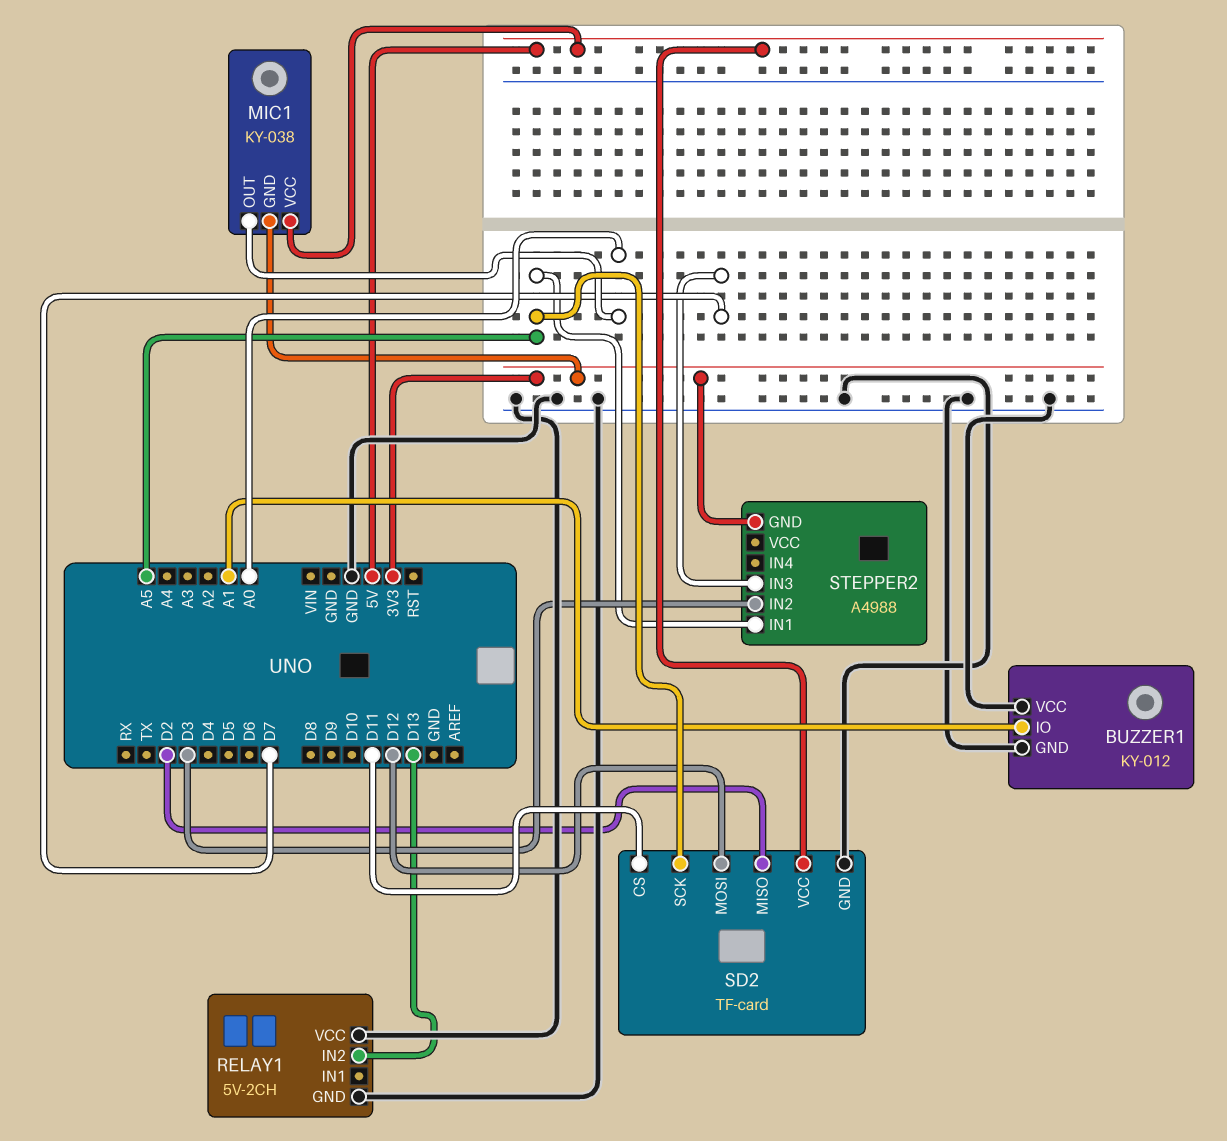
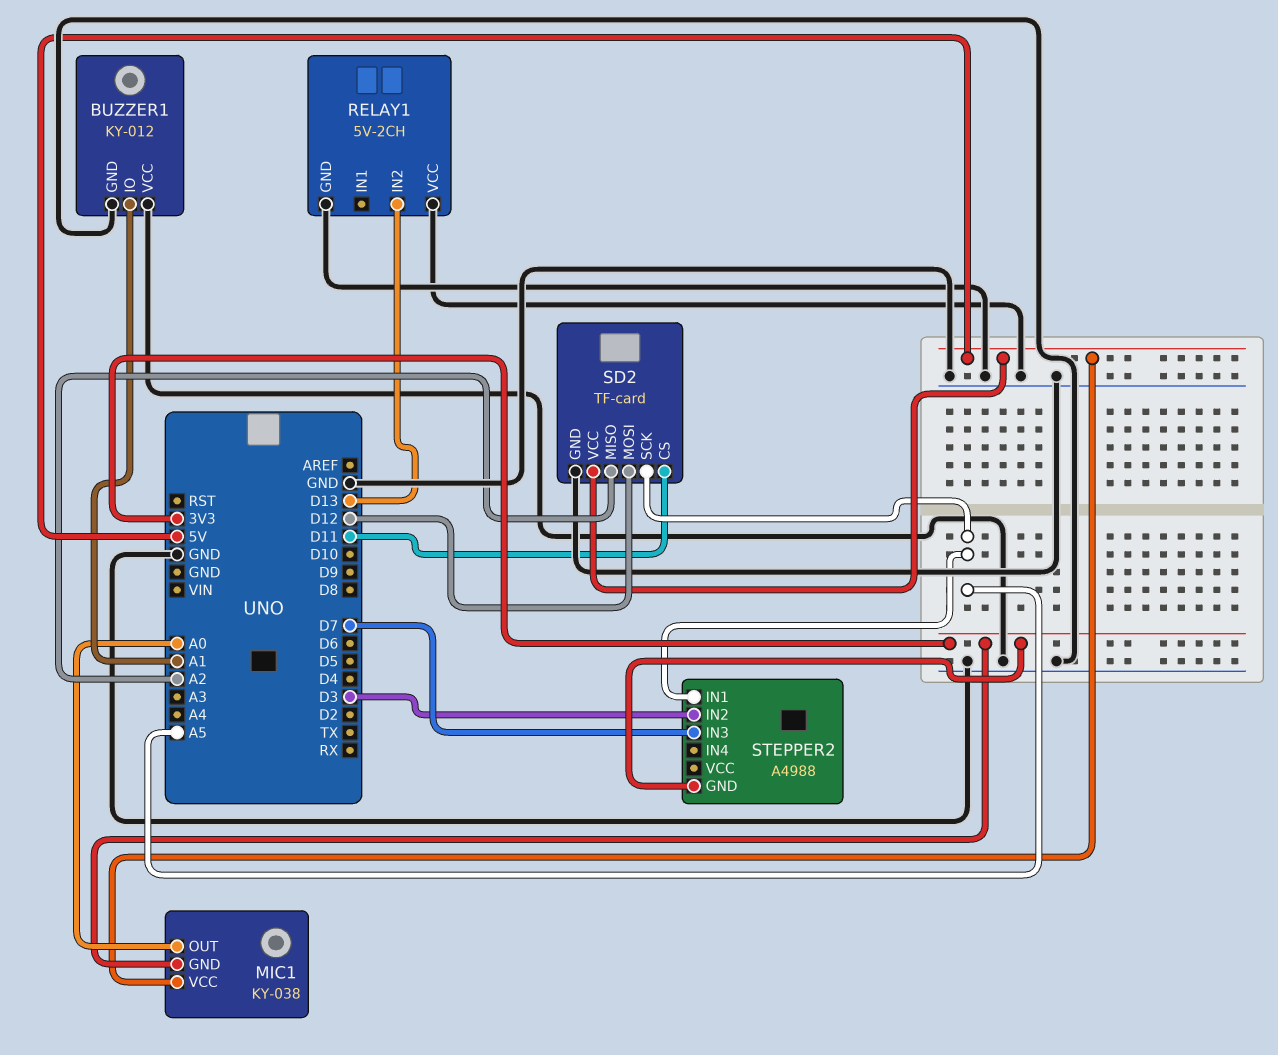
SD2 pin MISO: D2 -> A2

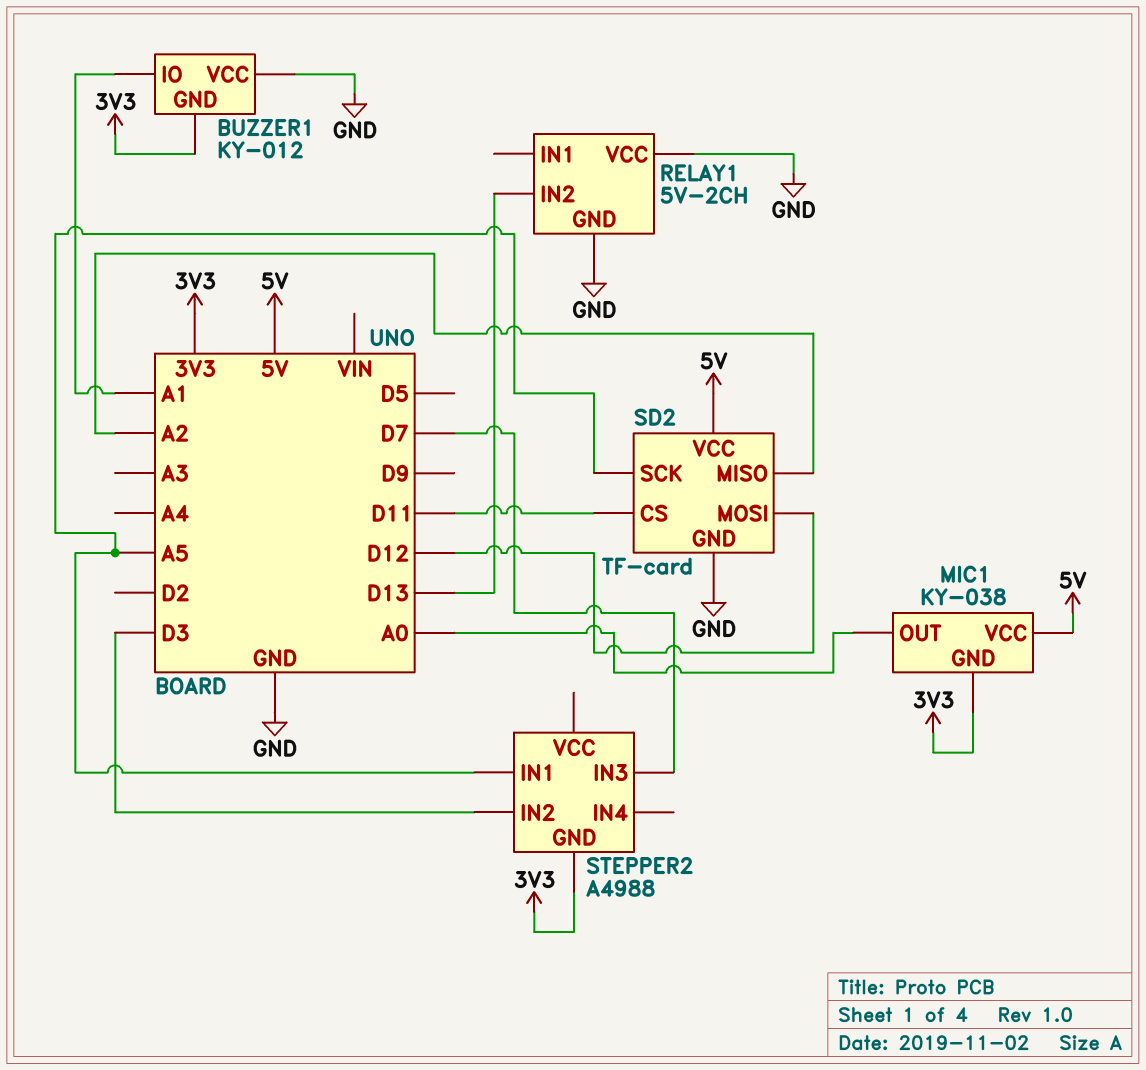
BUZZER1 pin GND: GND -> 3V3

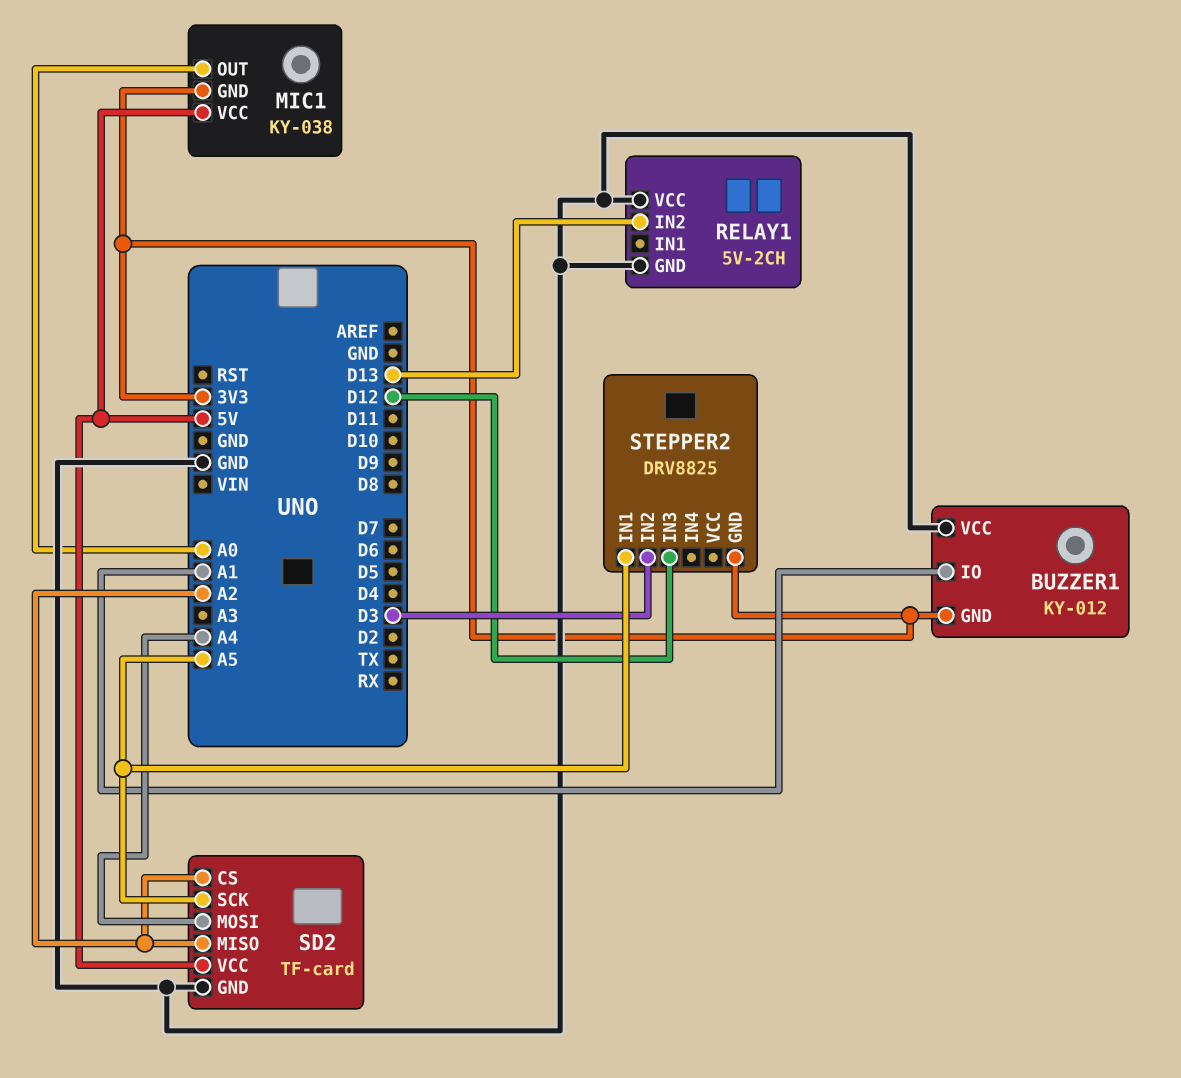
SD2 pin CS: D11 -> A2
SD2 pin MOSI: D12 -> A4
STEPPER2: A4988 -> DRV8825
STEPPER2 pin IN3: D7 -> D12

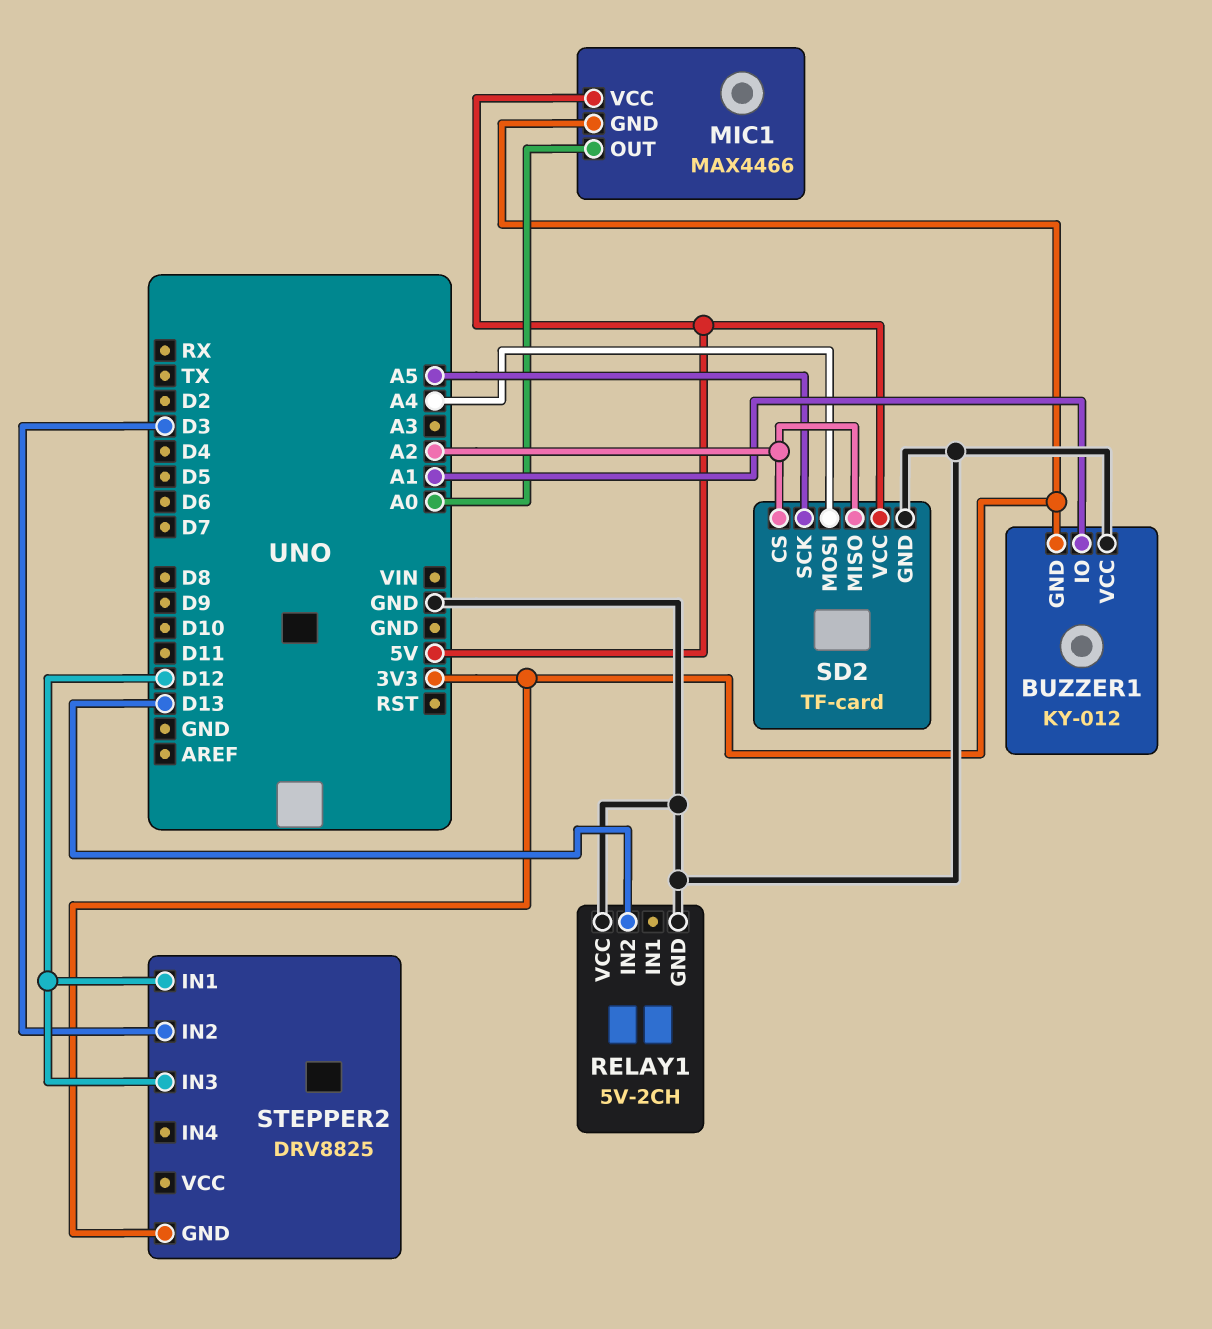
MIC1: KY-038 -> MAX4466
STEPPER2 pin IN1: A5 -> D12

